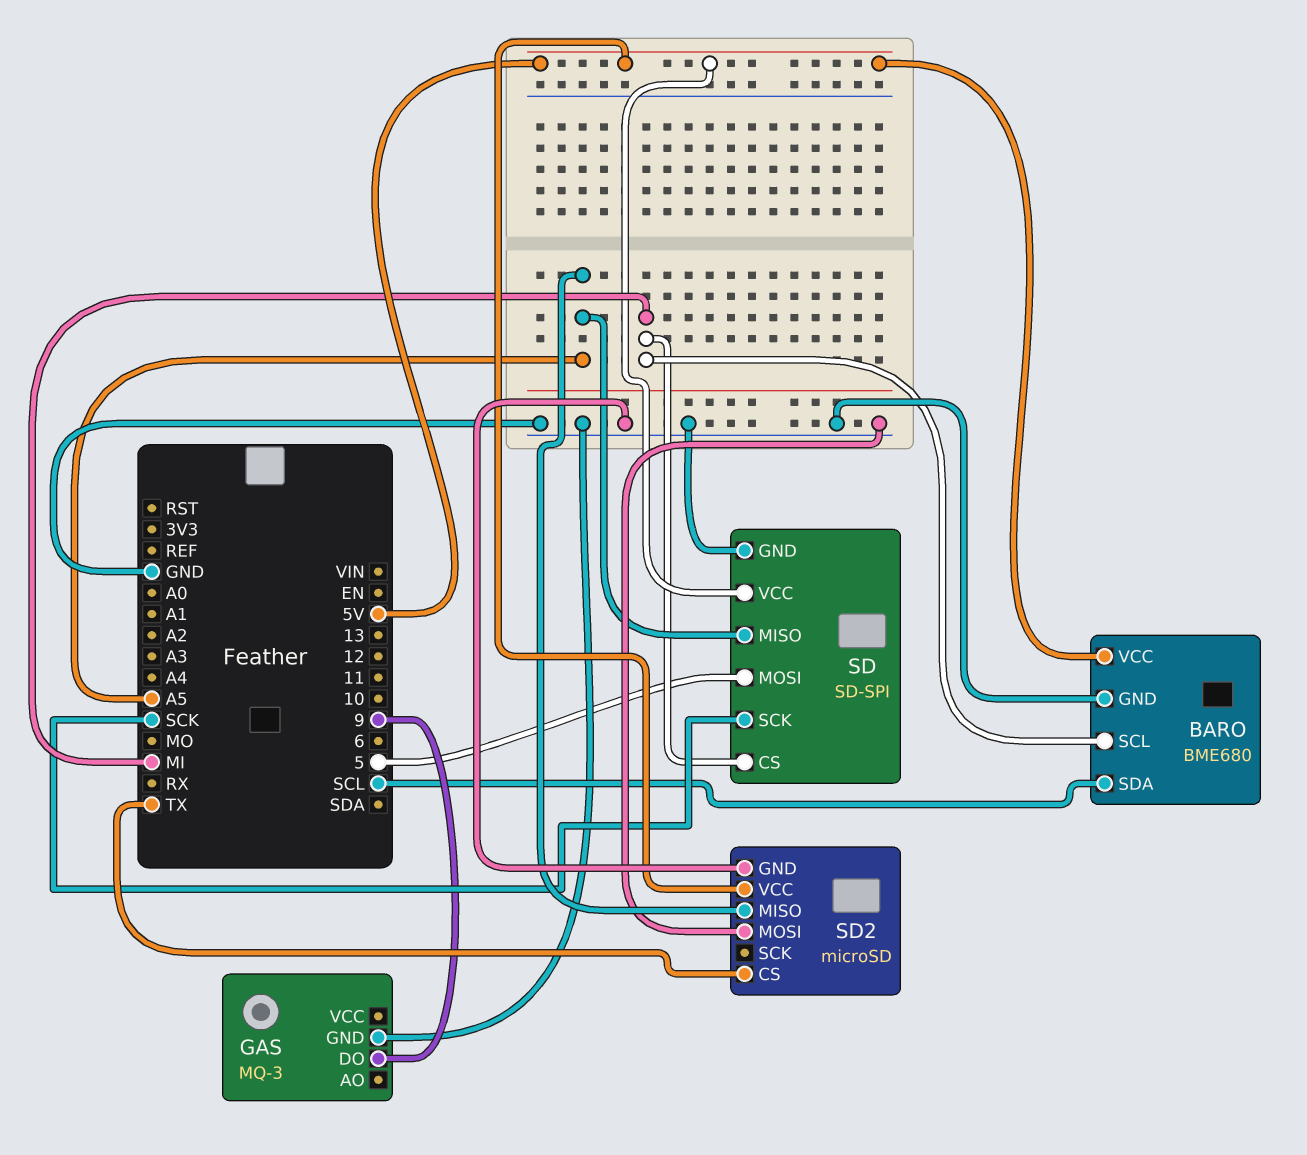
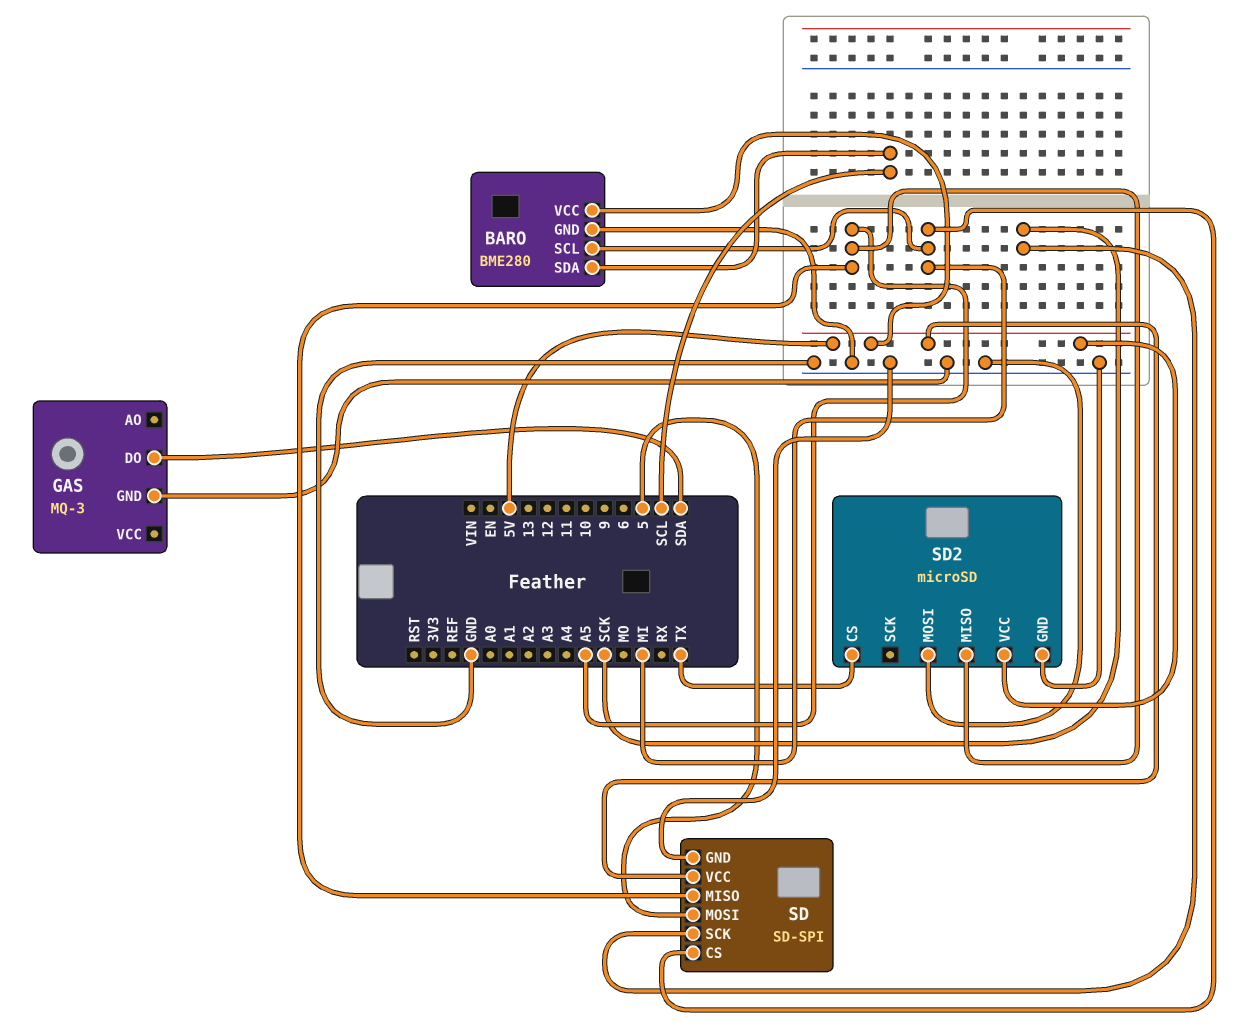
BARO: BME680 -> BME280
GAS pin DO: 9 -> SDA

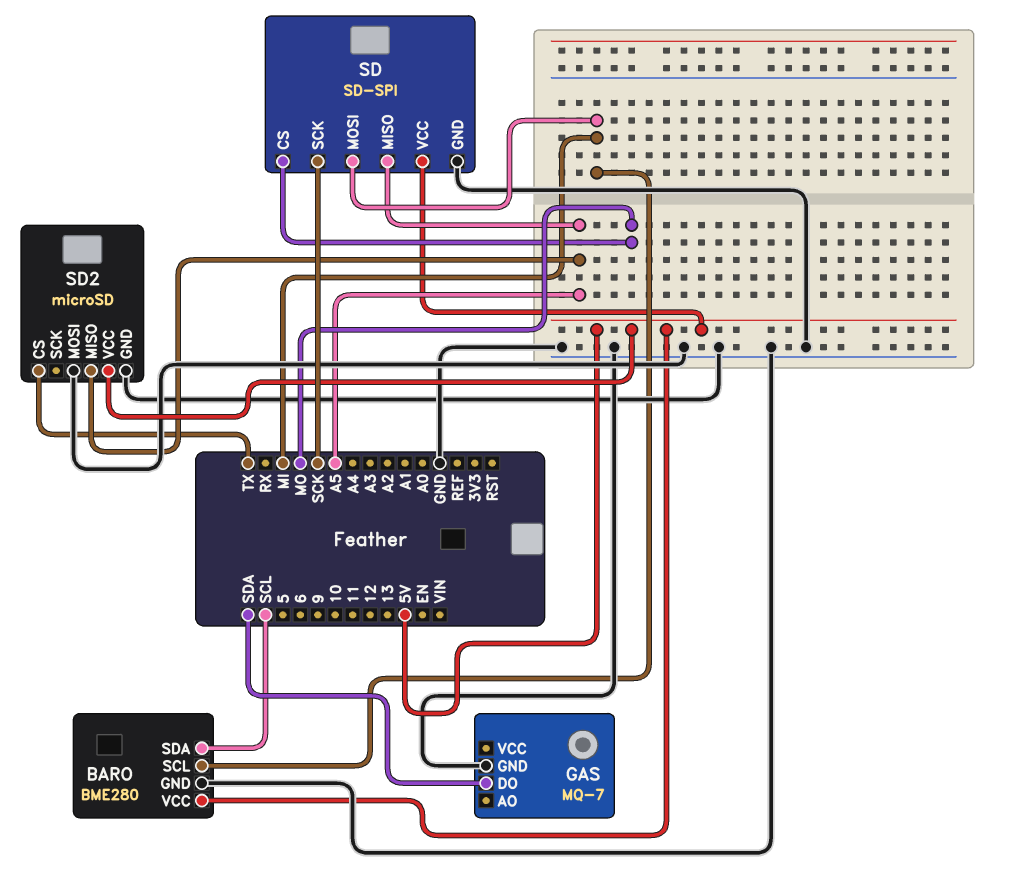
GAS: MQ-3 -> MQ-7
SD pin CS: MI -> MO
SD pin MOSI: 5 -> MI

